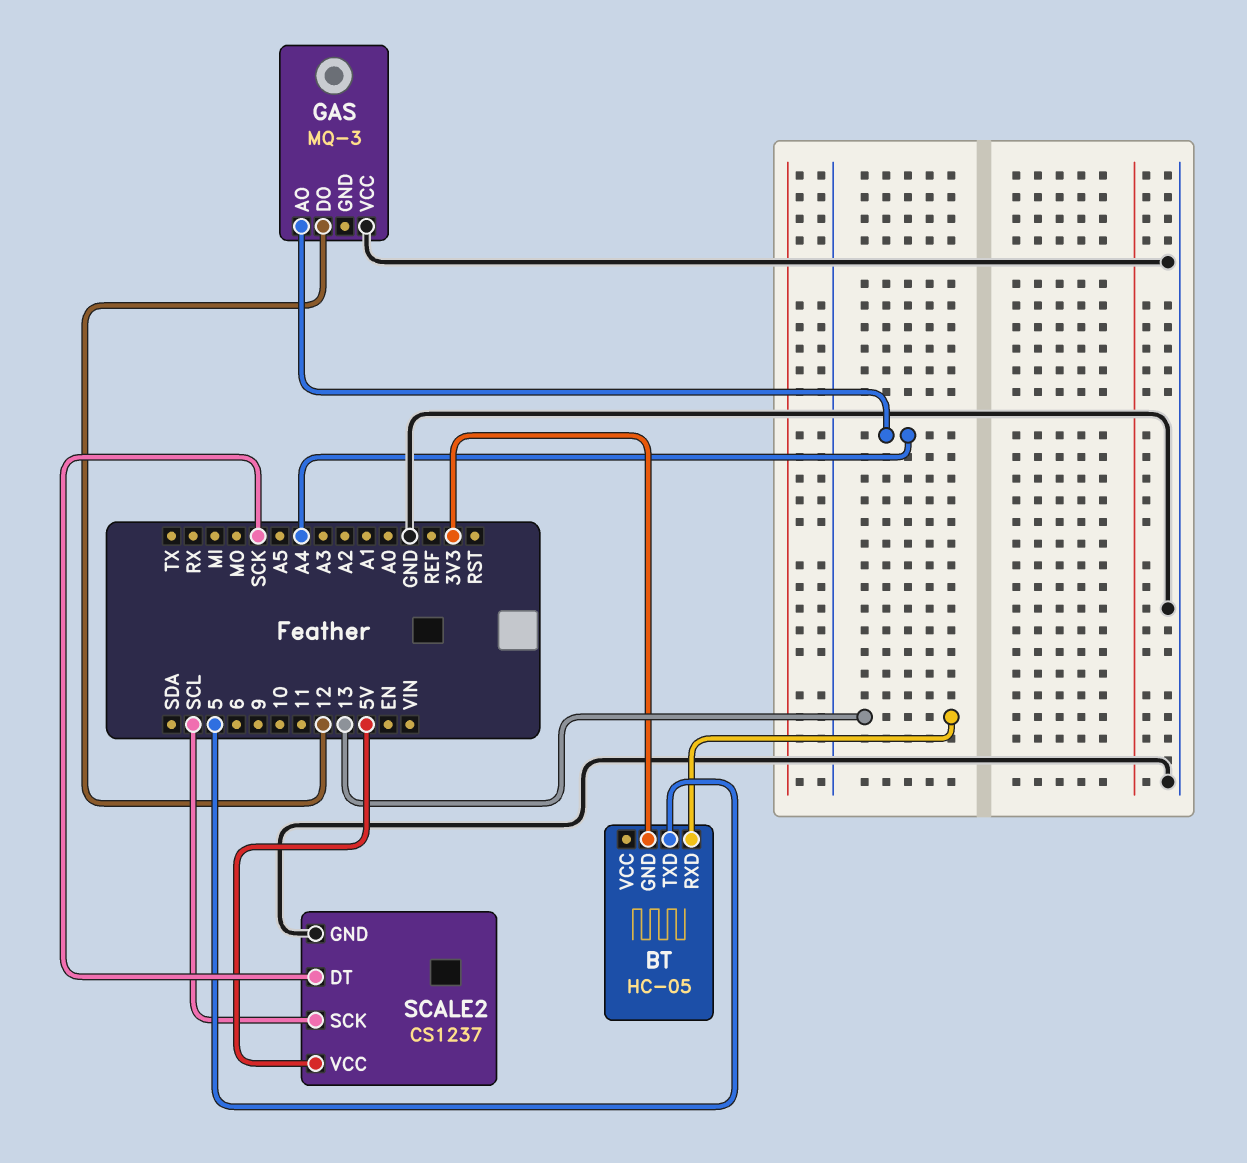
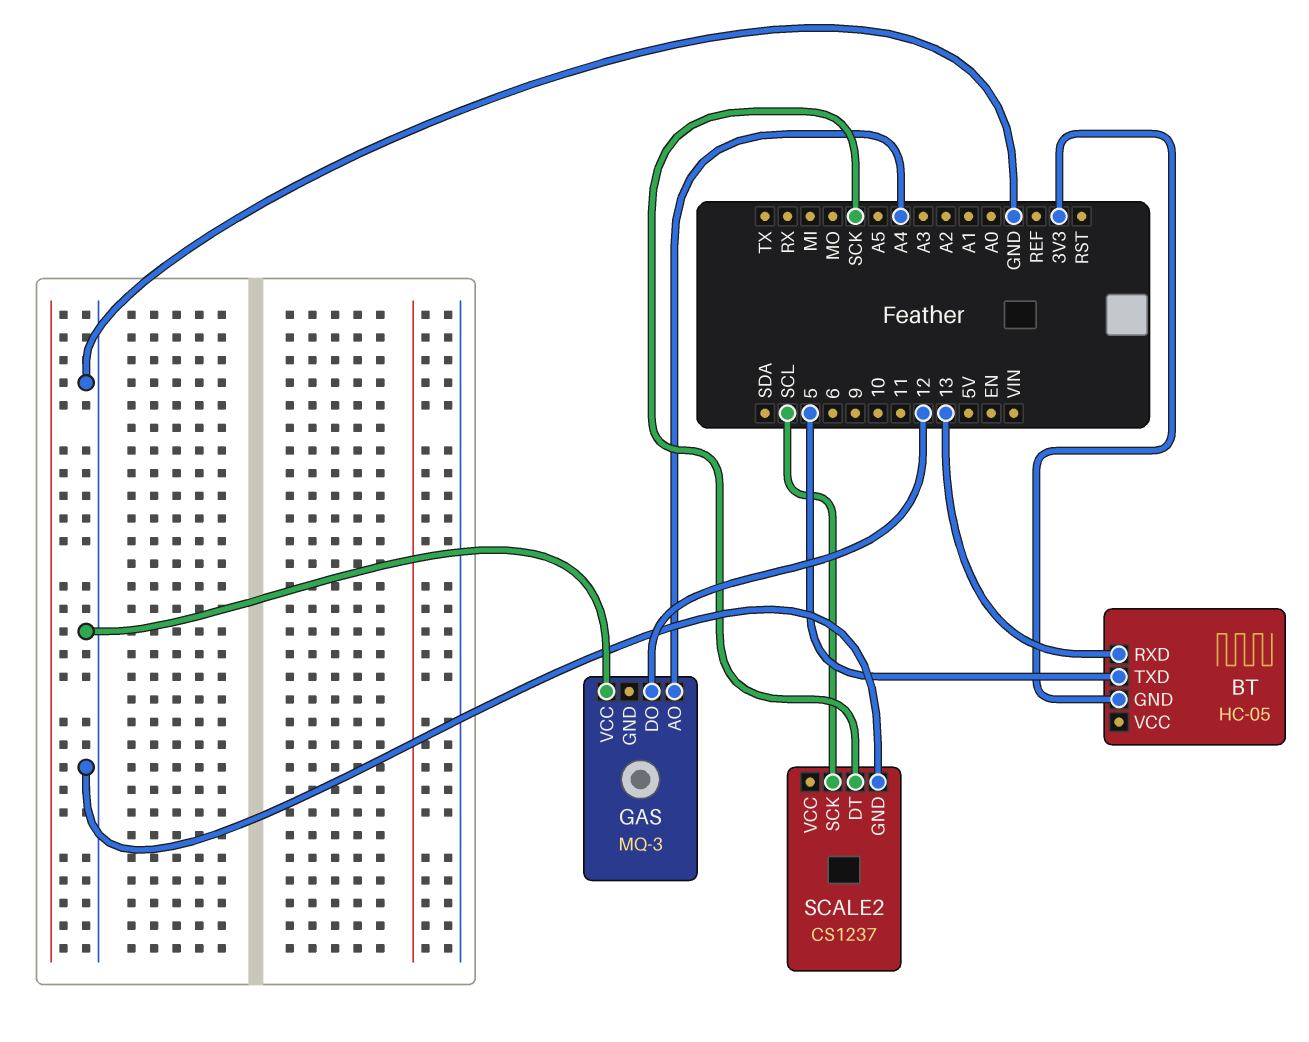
SCALE2 pin VCC: 5V -> none

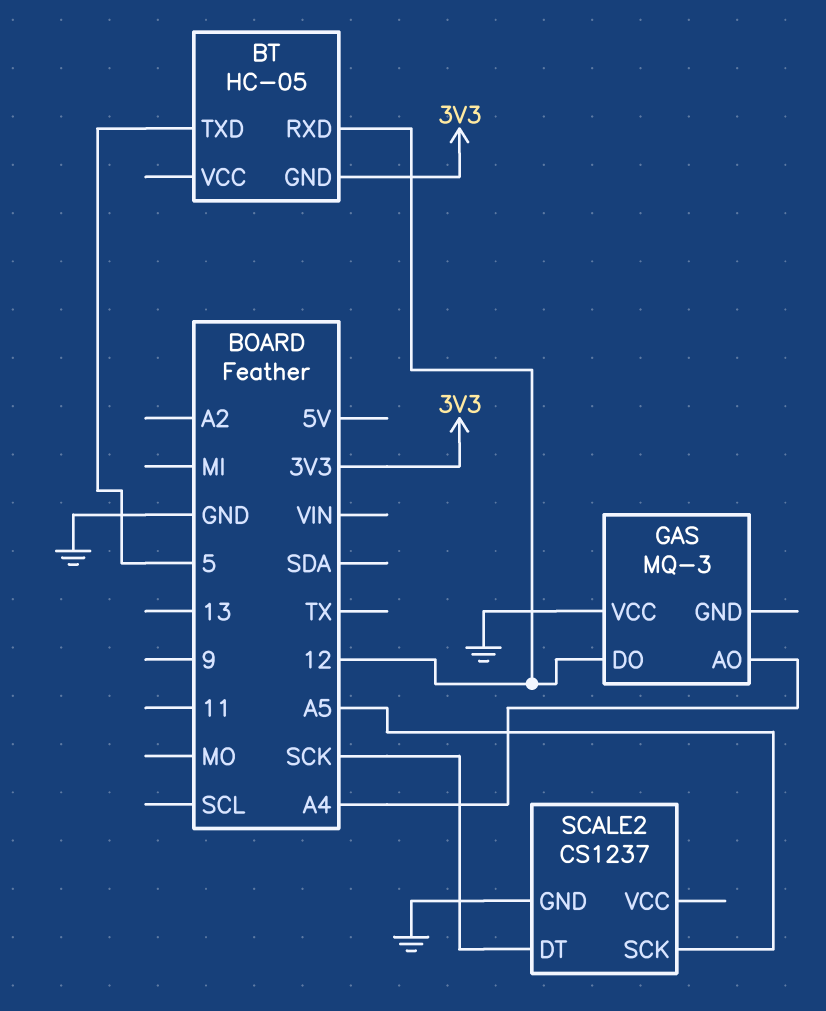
BT pin RXD: 13 -> 12
SCALE2 pin SCK: SCL -> A5

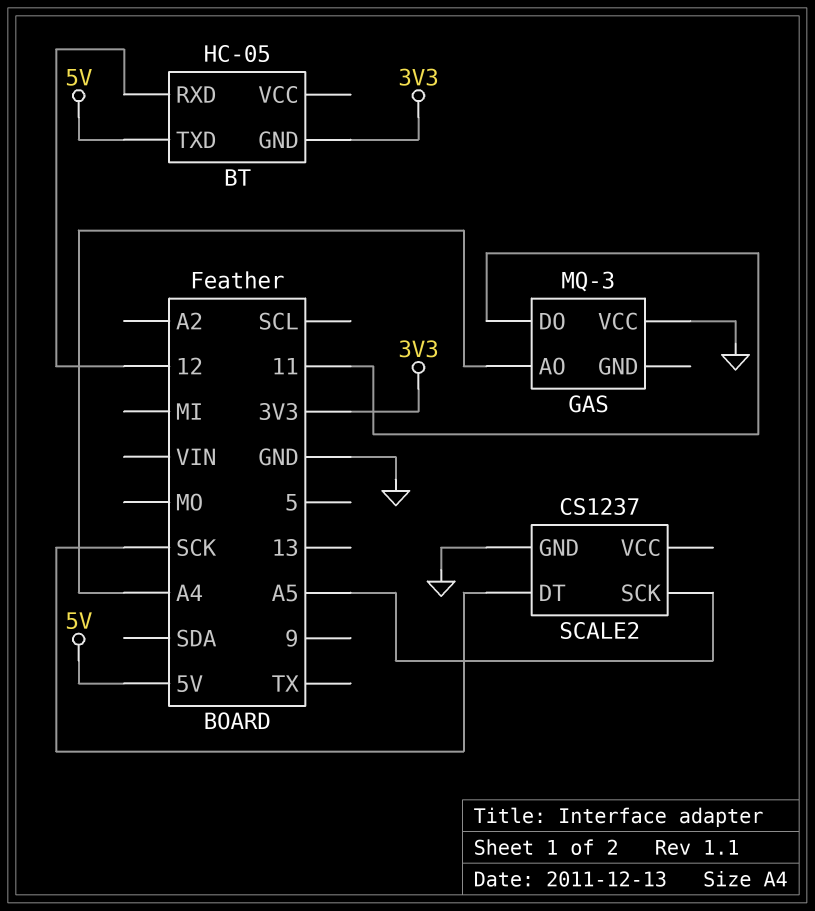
BT pin TXD: 5 -> 5V
GAS pin DO: 12 -> 11

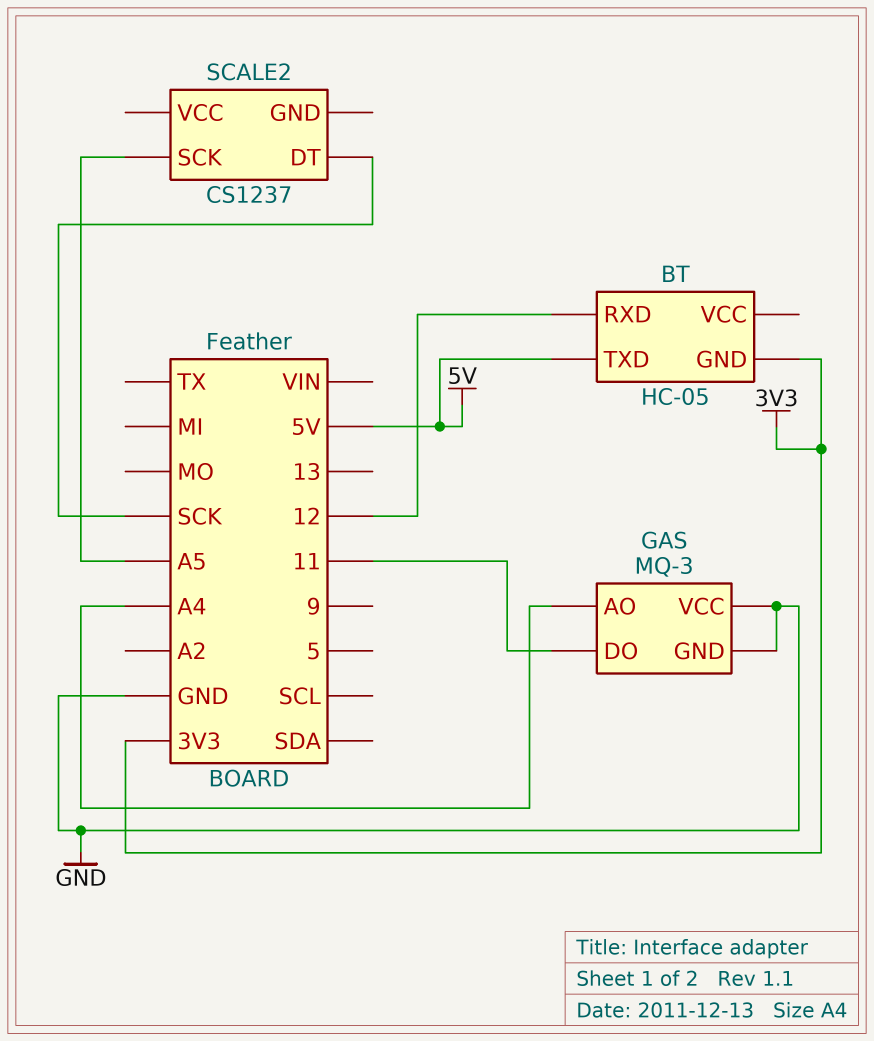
GAS pin GND: none -> GND
SCALE2 pin GND: GND -> none

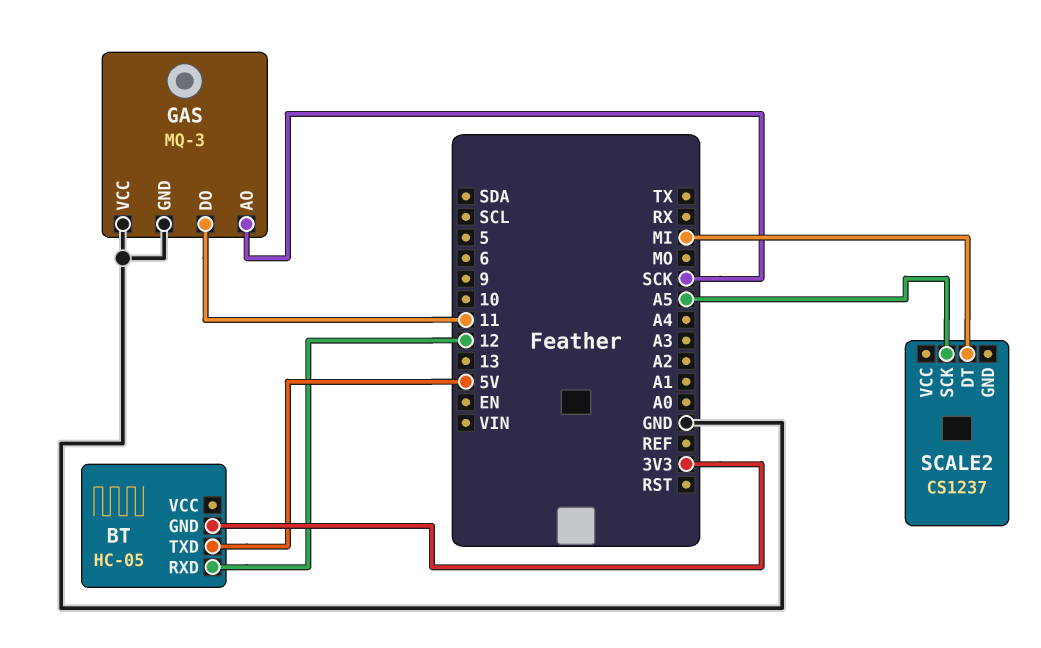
GAS pin AO: A4 -> SCK
SCALE2 pin DT: SCK -> MI

